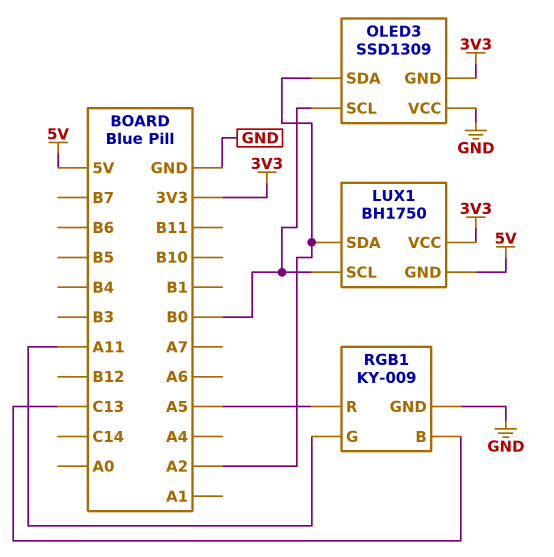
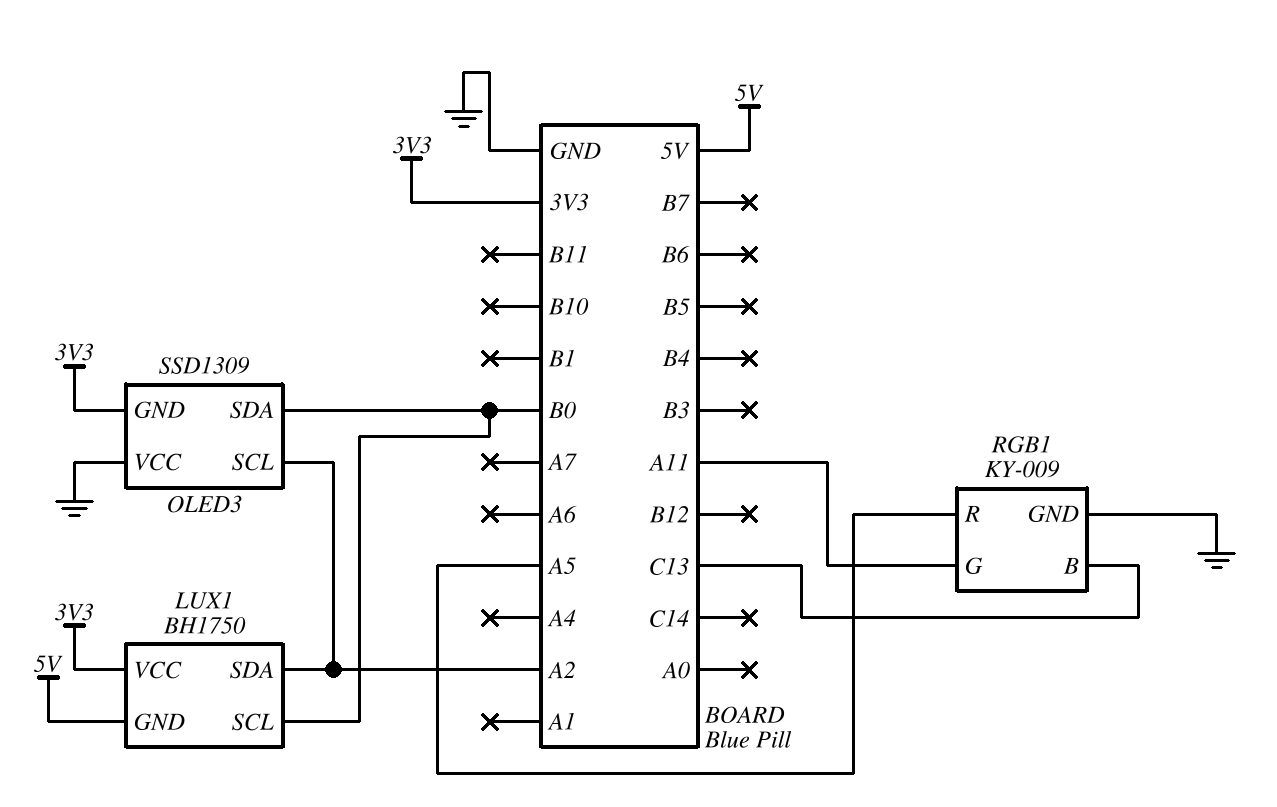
OLED3 pin SCL: B0 -> A2
OLED3 pin SDA: A2 -> B0

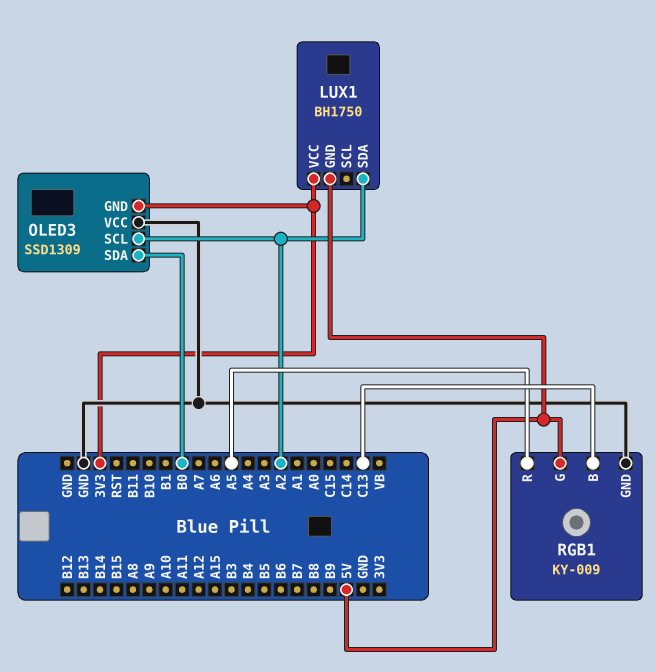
LUX1 pin SCL: B0 -> none
RGB1 pin G: A11 -> 5V

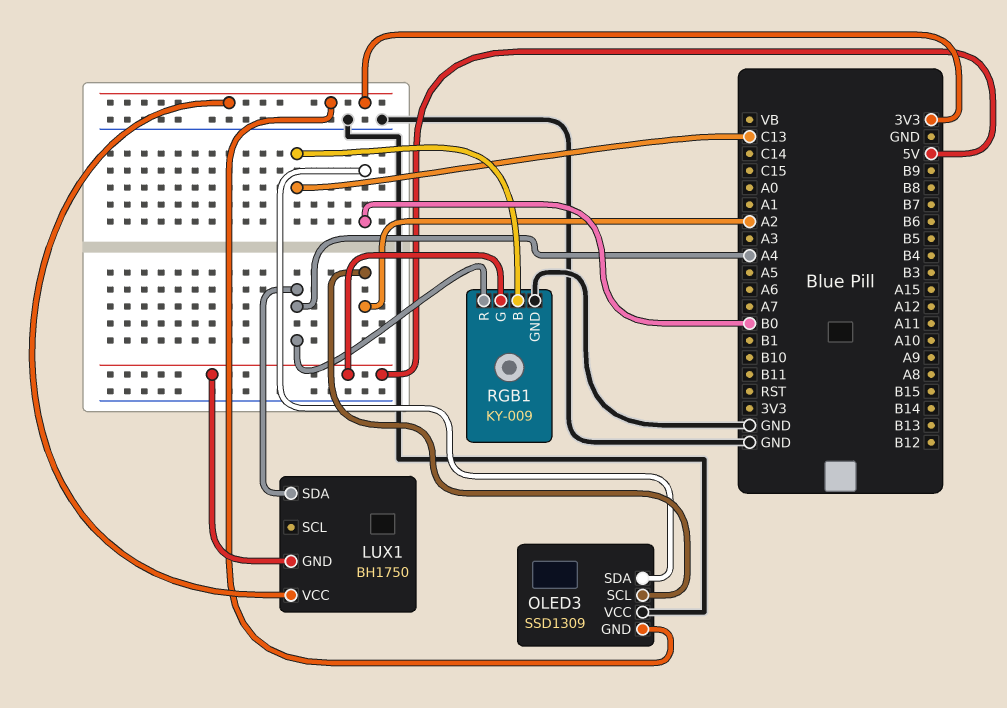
LUX1 pin SDA: A2 -> A4
RGB1 pin R: A5 -> A4

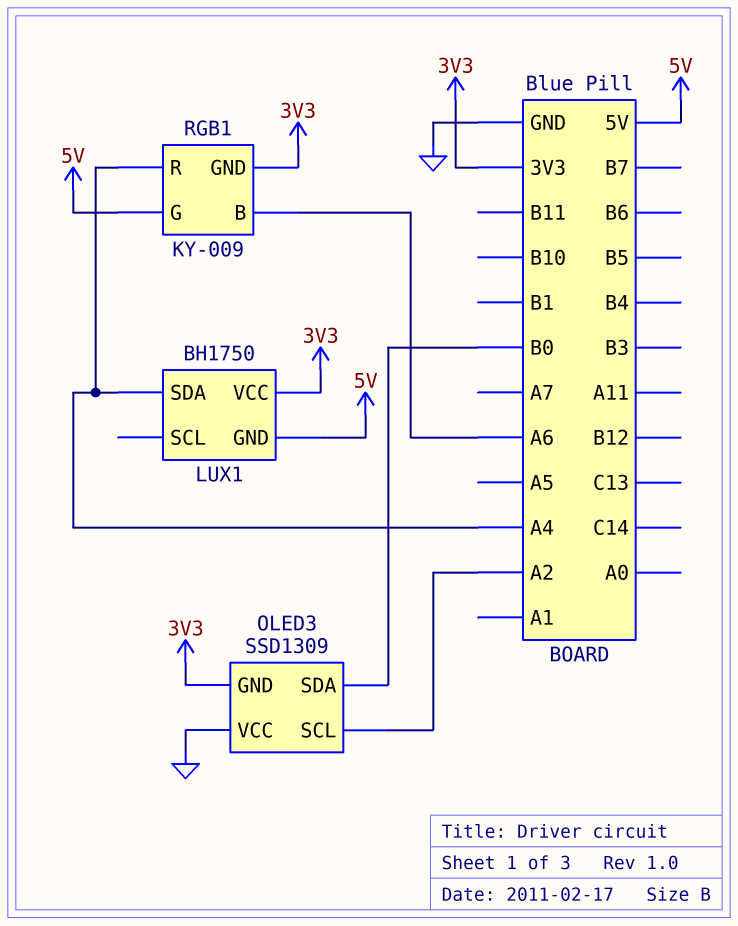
RGB1 pin B: C13 -> A6
RGB1 pin GND: GND -> 3V3

